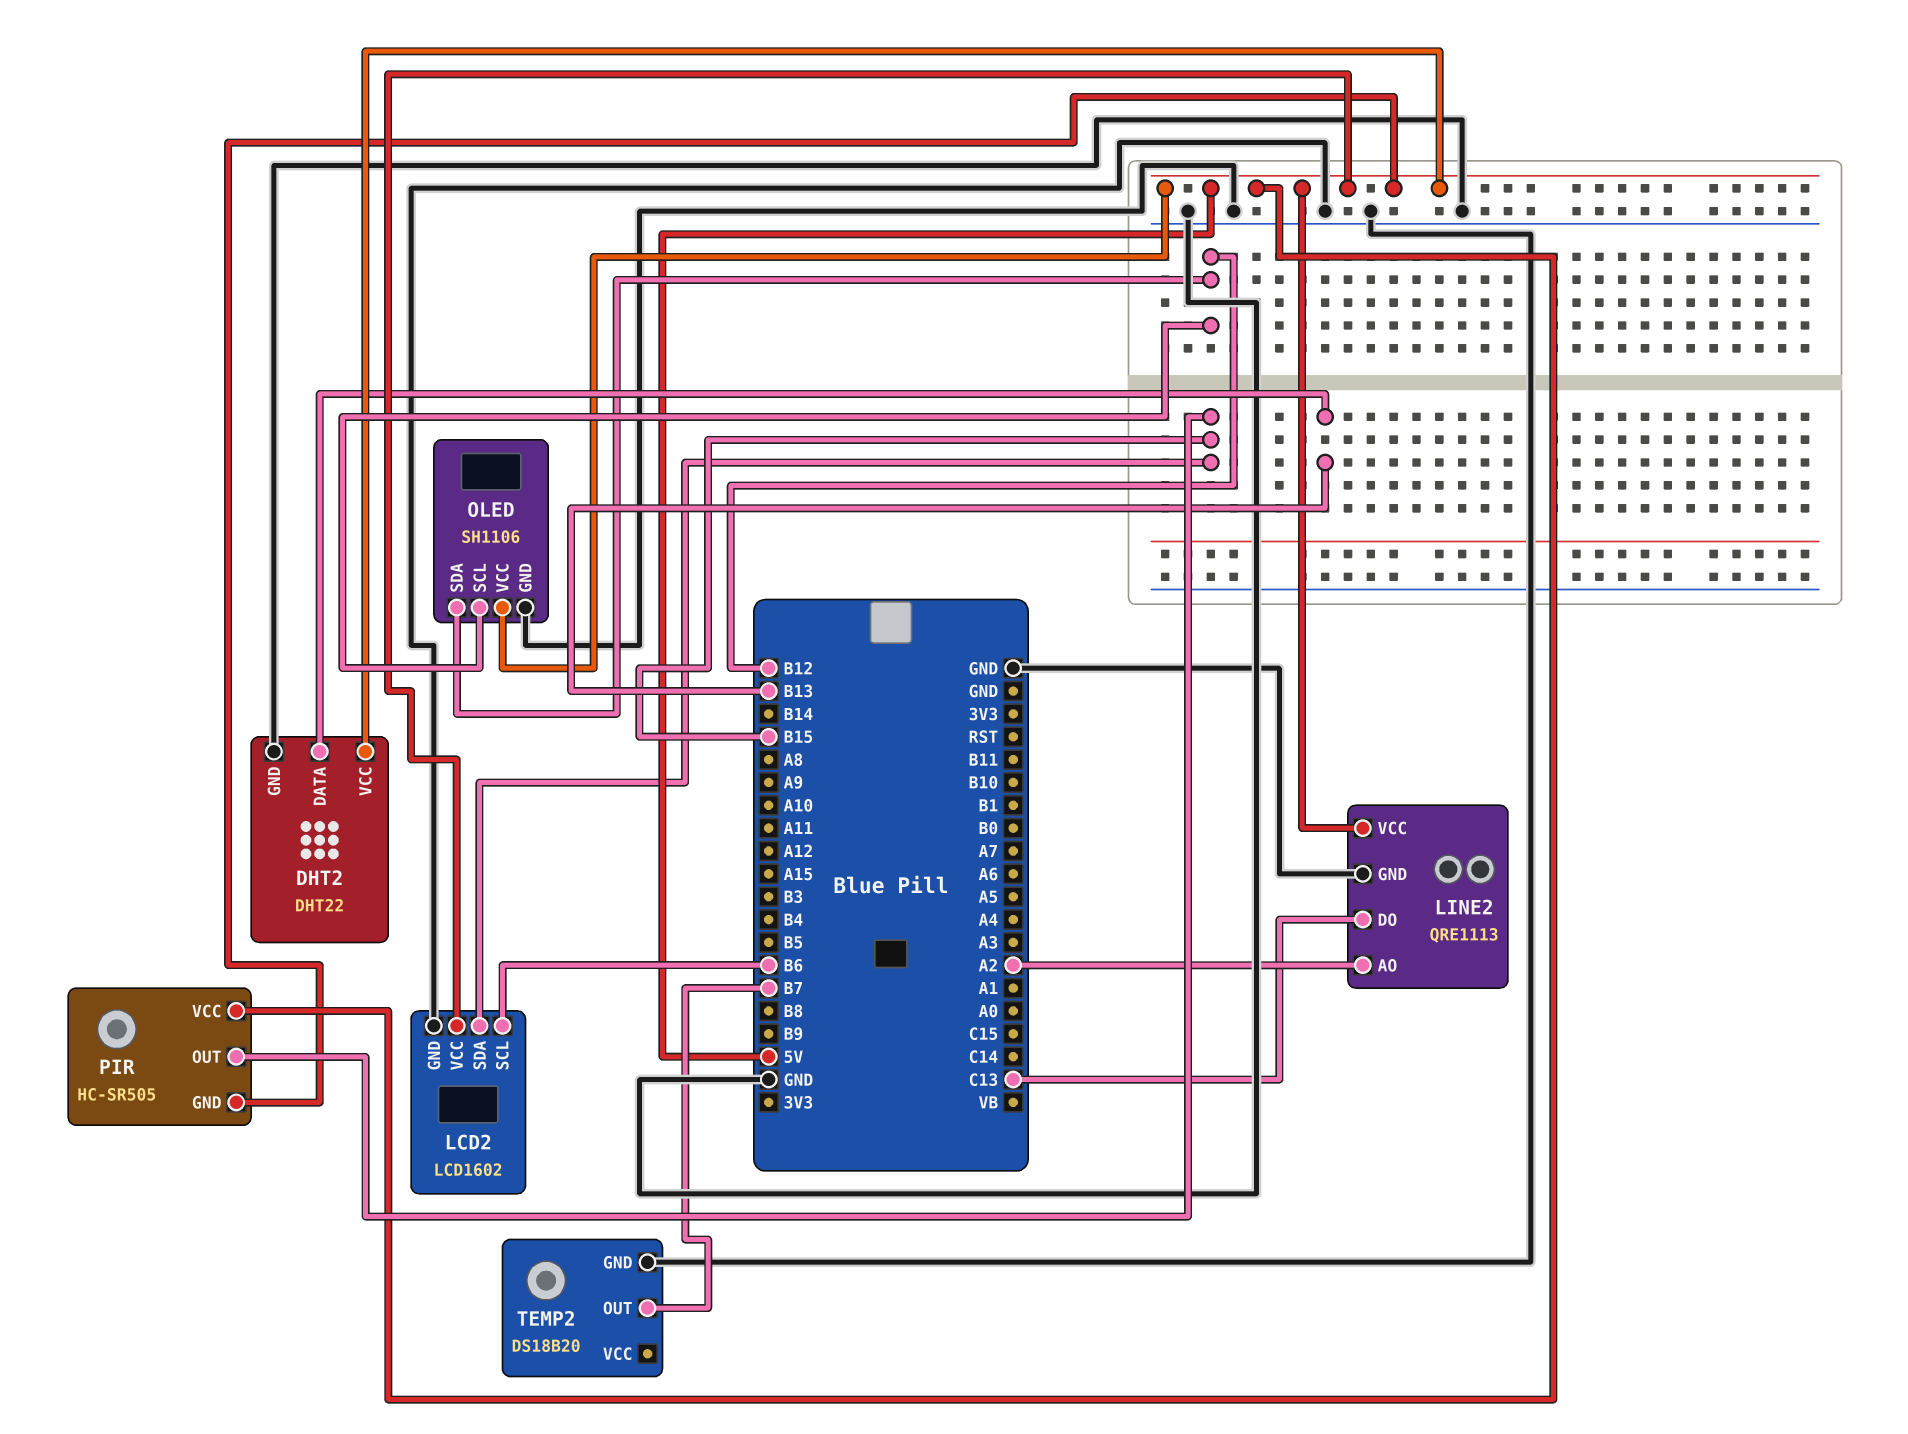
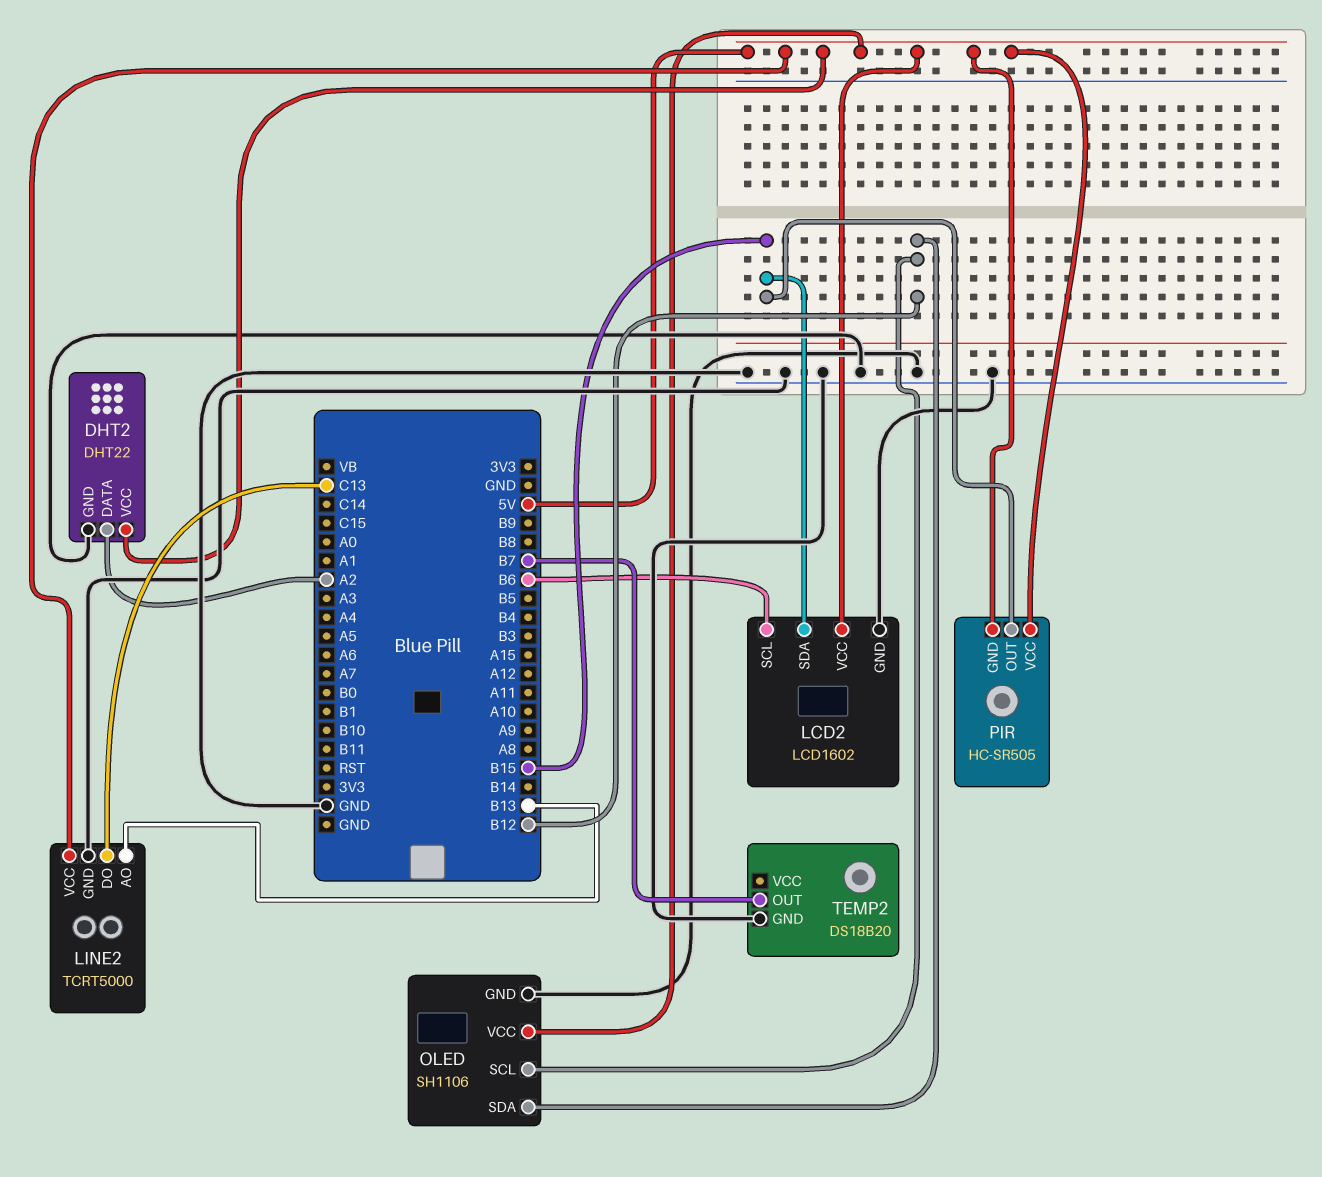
DHT2 pin DATA: B13 -> A2
LINE2: QRE1113 -> TCRT5000
LINE2 pin AO: A2 -> B13

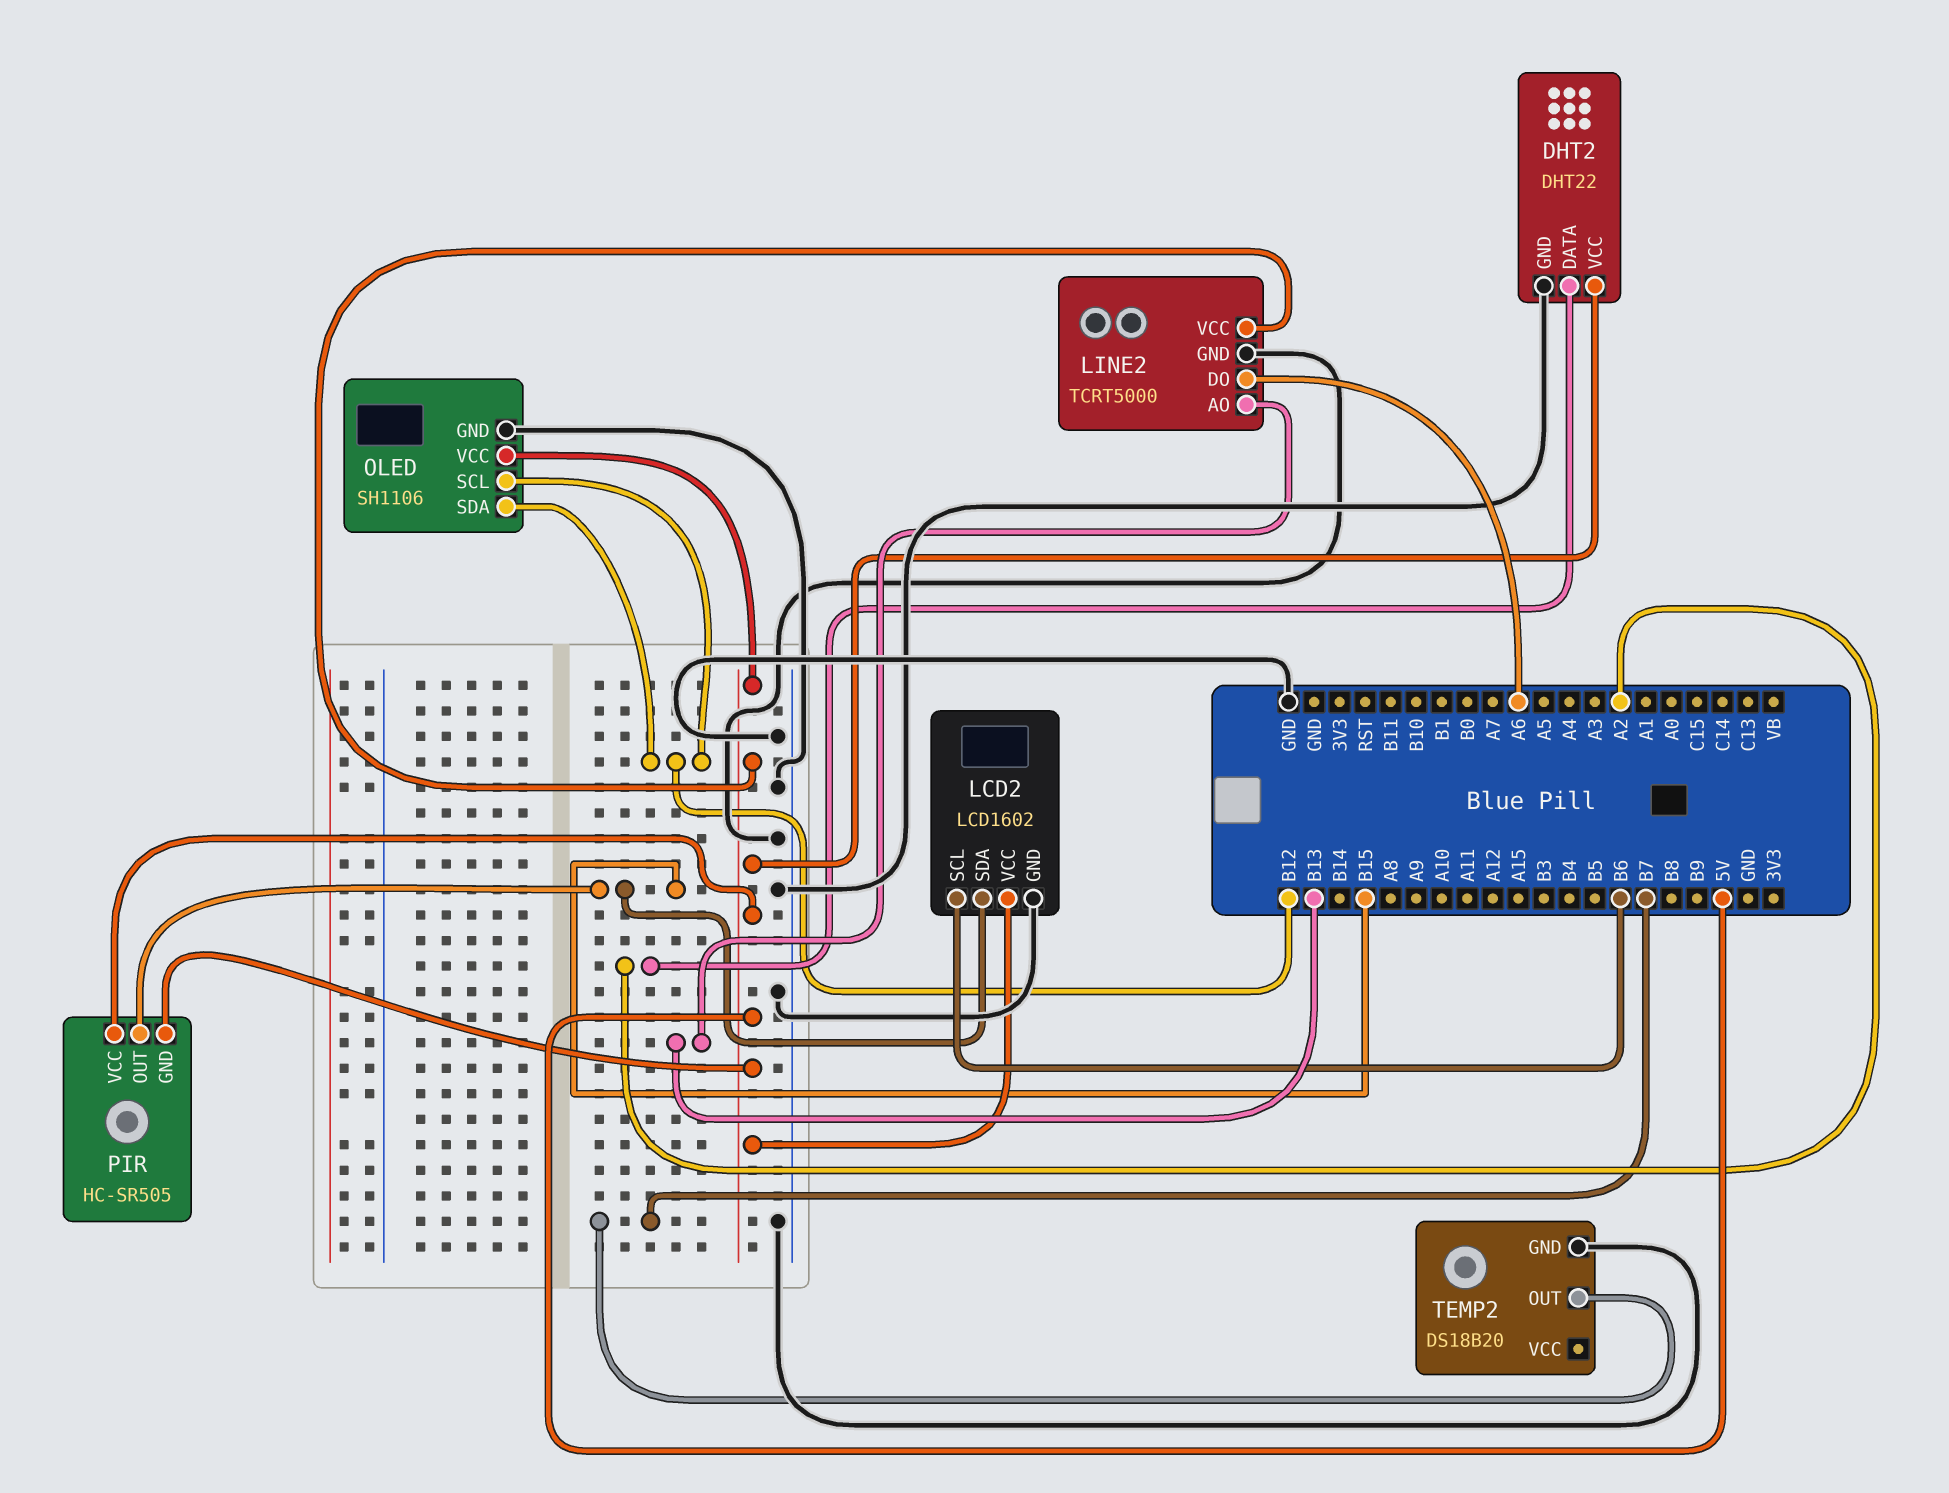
LINE2 pin DO: C13 -> A6

